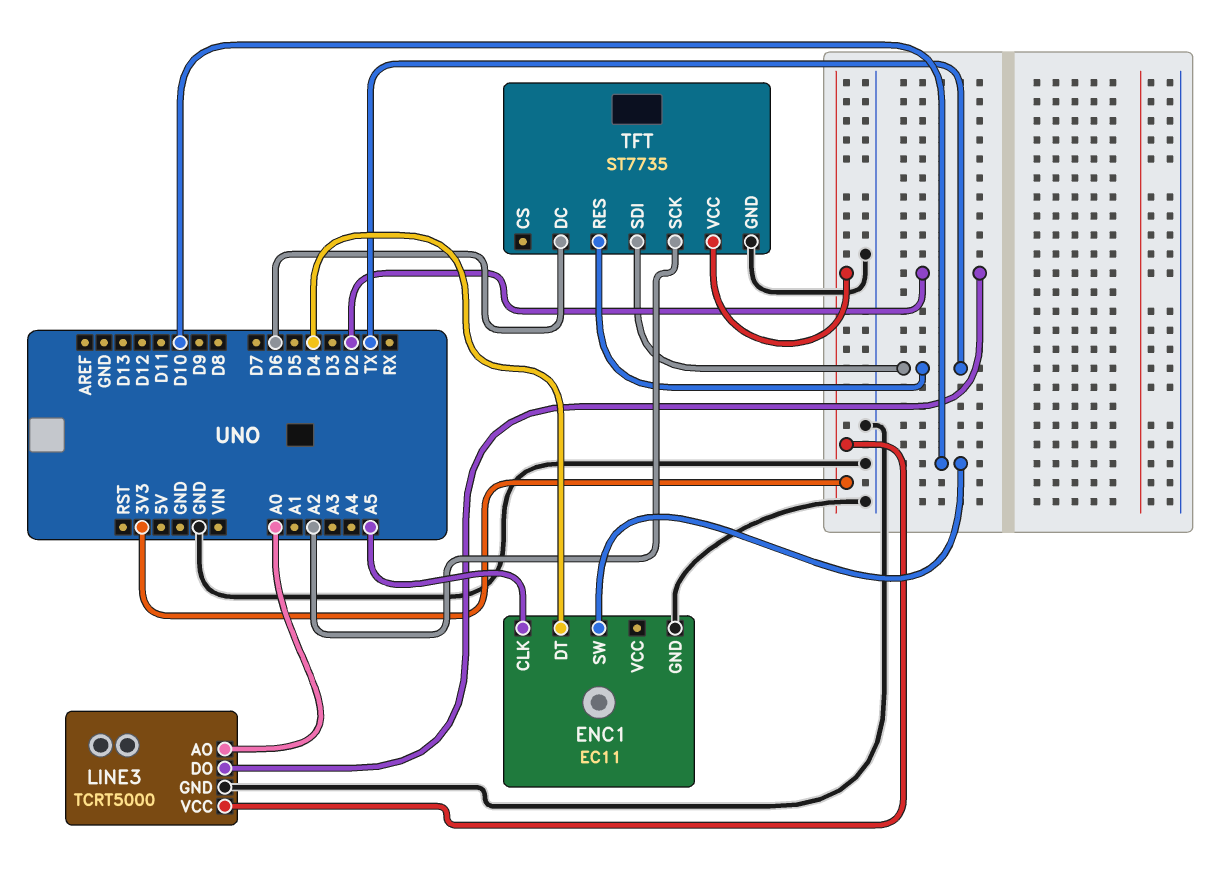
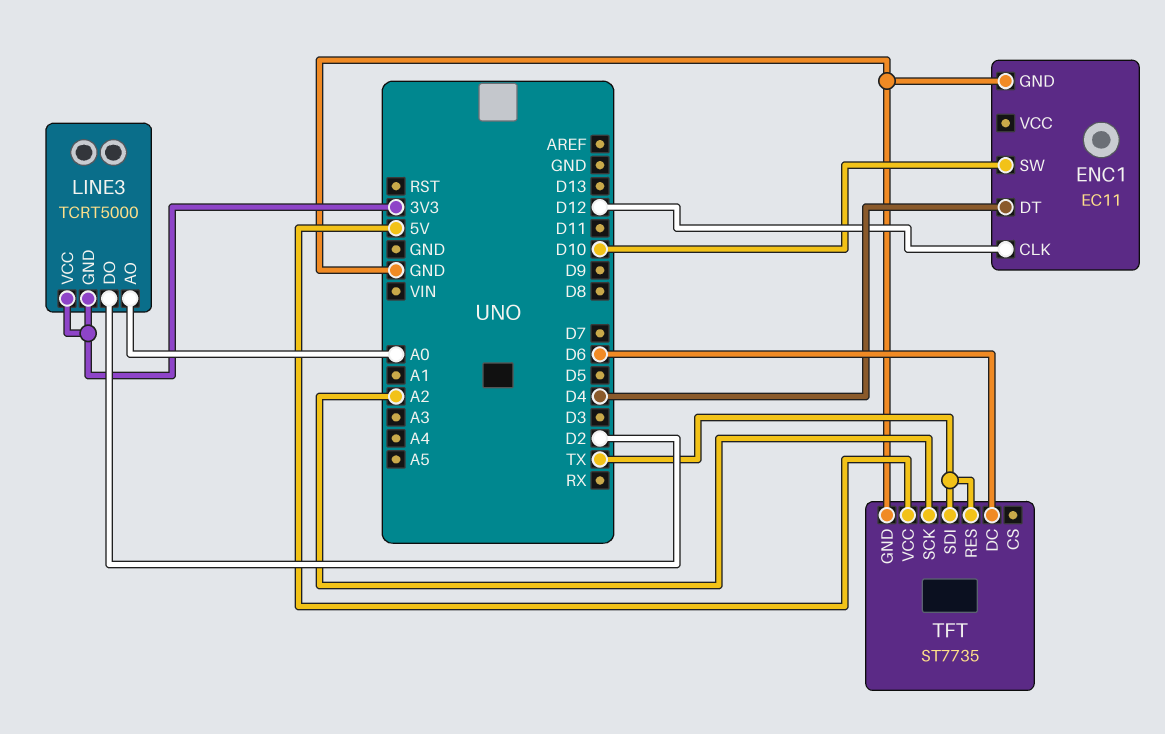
ENC1 pin CLK: A5 -> D12
LINE3 pin GND: GND -> 3V3
TFT pin VCC: 3V3 -> 5V

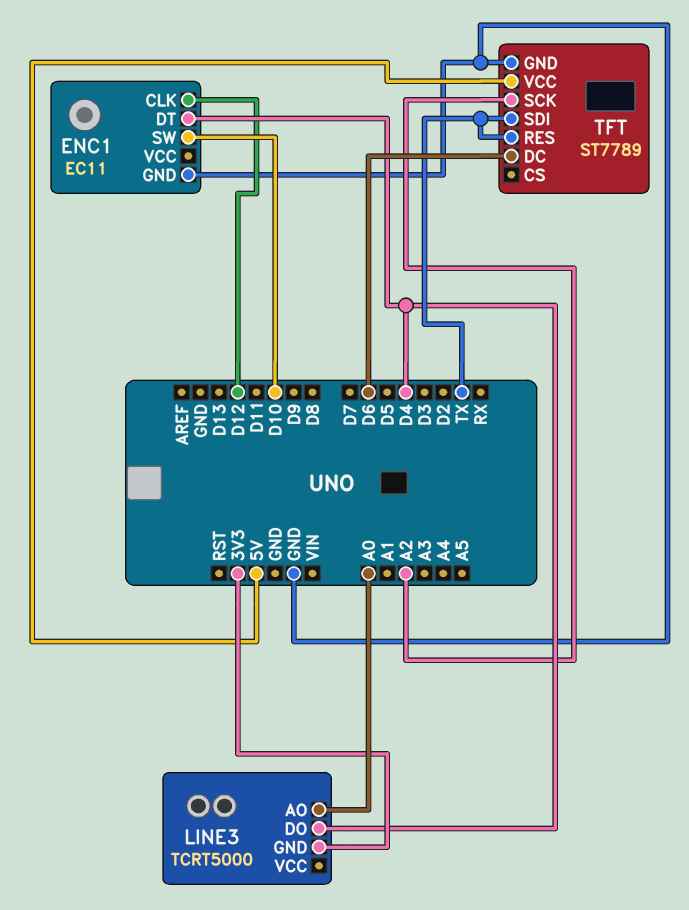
LINE3 pin DO: D2 -> D4
LINE3 pin VCC: 3V3 -> none
TFT: ST7735 -> ST7789

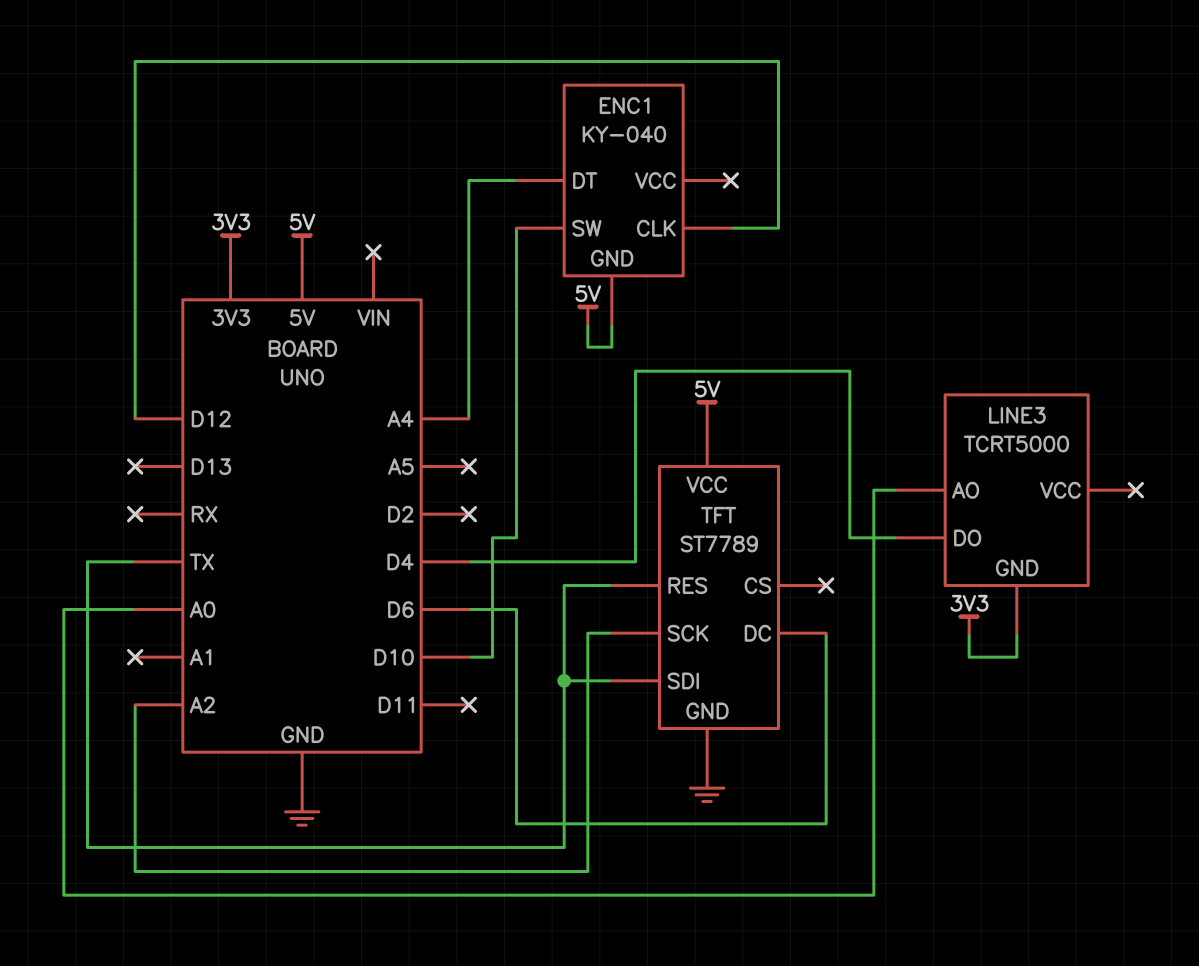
ENC1: EC11 -> KY-040
ENC1 pin DT: D4 -> A4
ENC1 pin GND: GND -> 5V

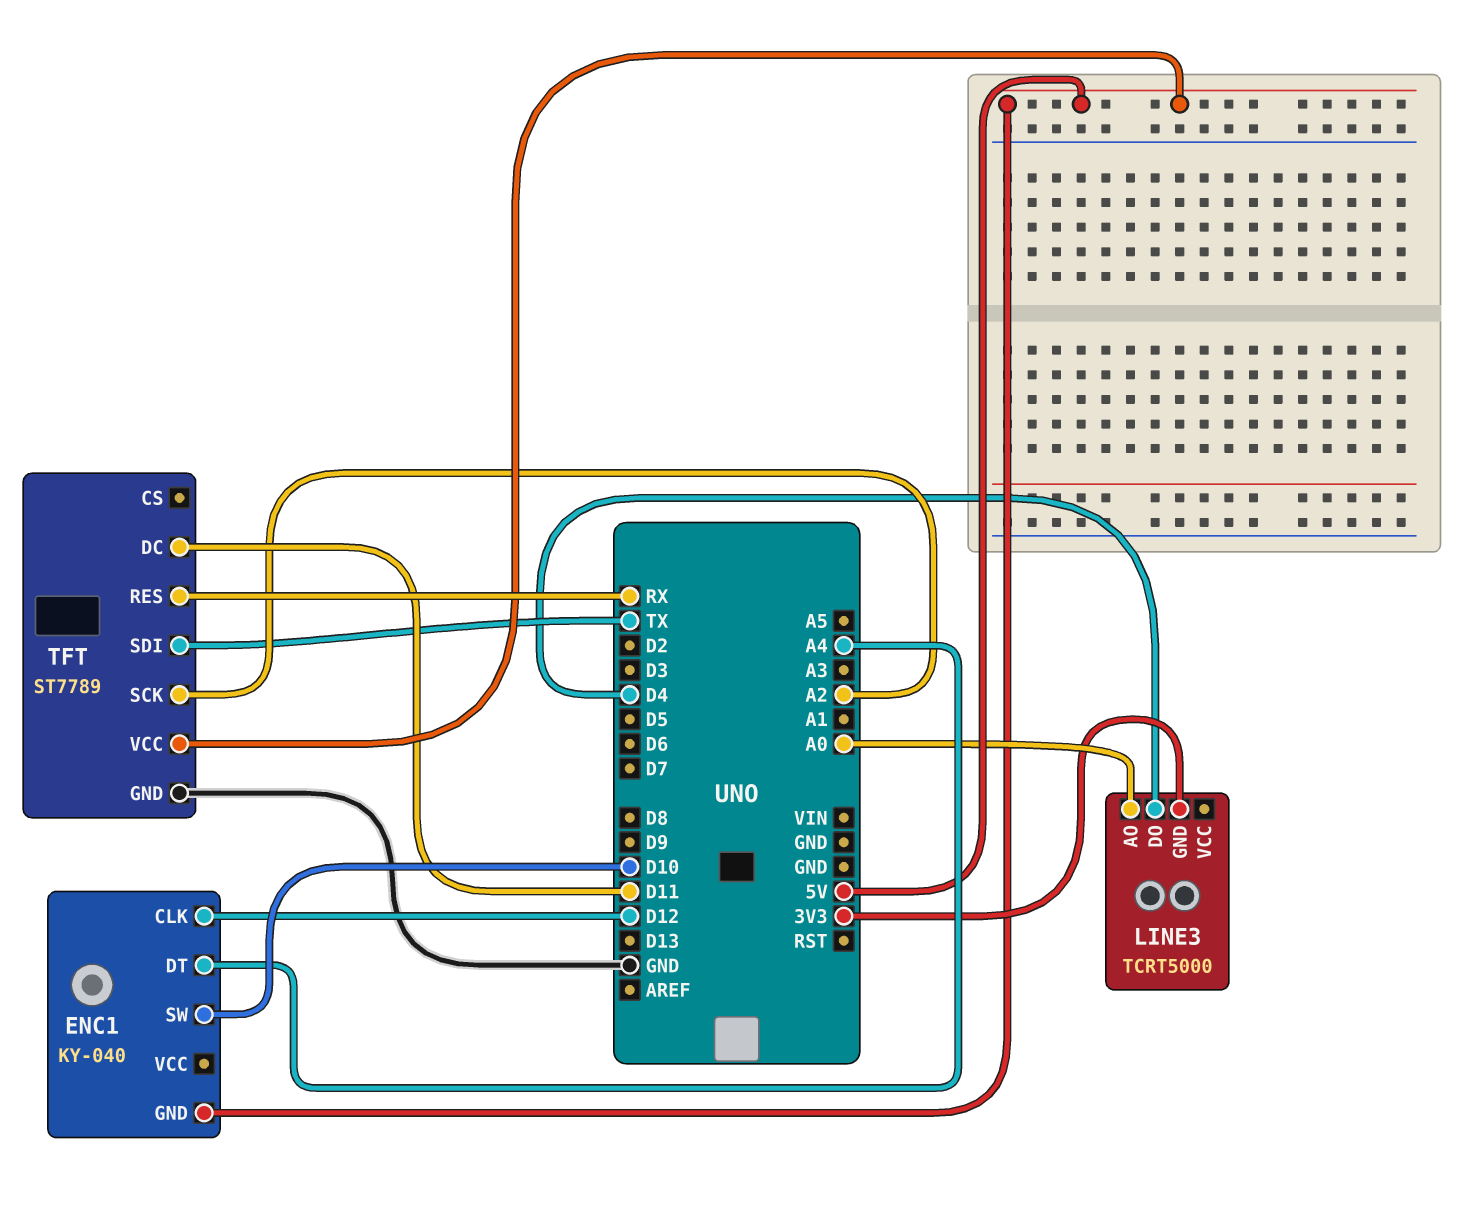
TFT pin DC: D6 -> D11
TFT pin RES: TX -> RX

